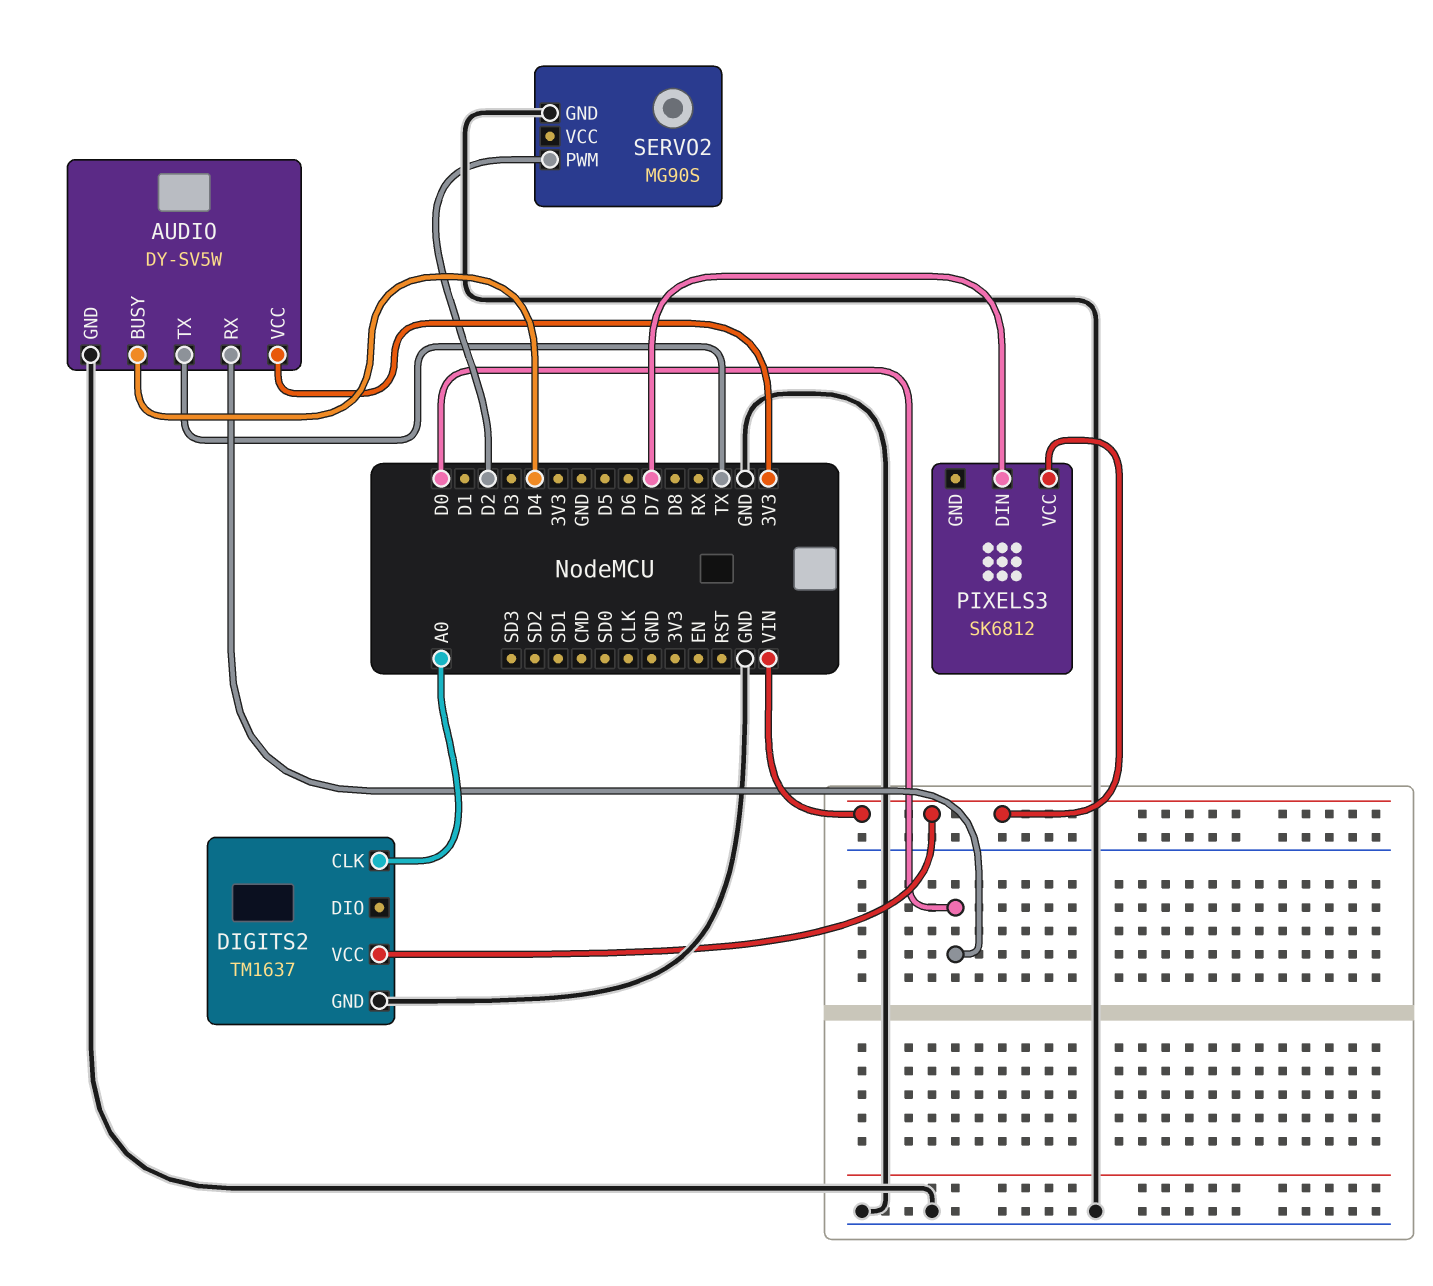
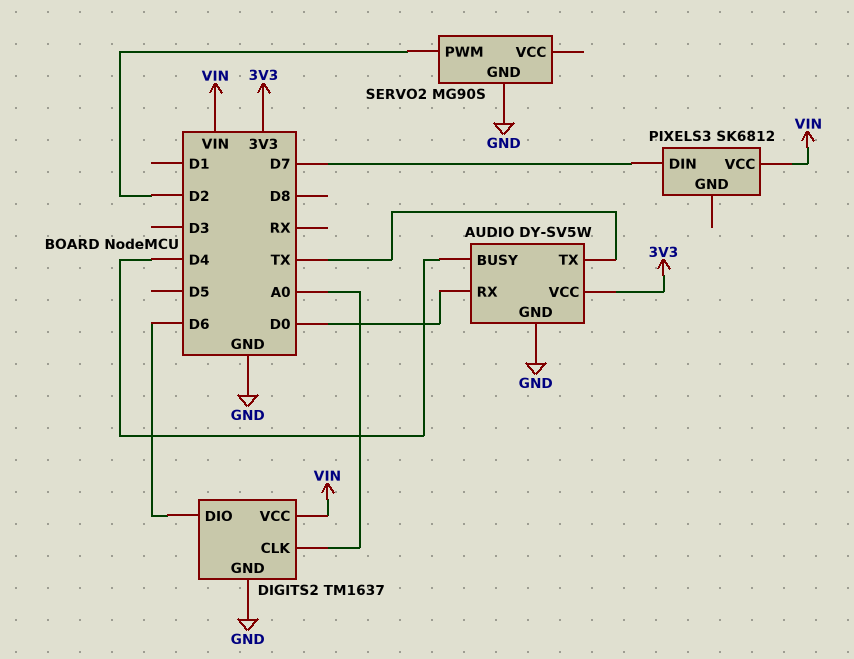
DIGITS2 pin DIO: none -> D6

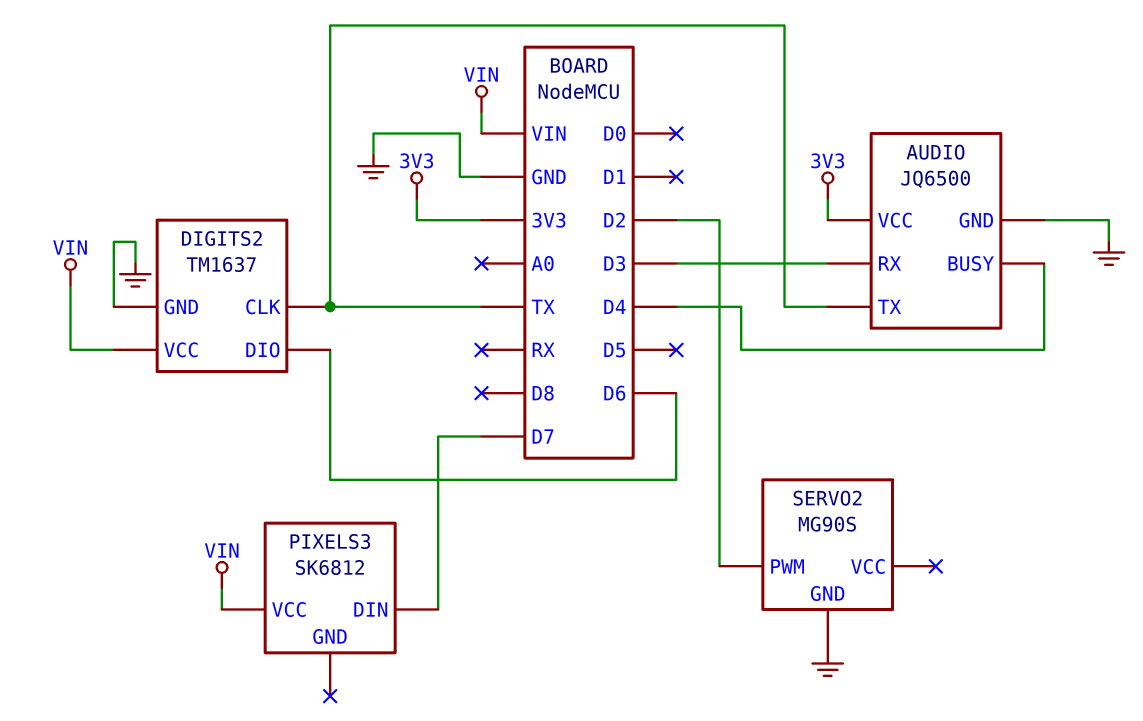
AUDIO: DY-SV5W -> JQ6500
AUDIO pin RX: D0 -> D3
DIGITS2 pin CLK: A0 -> TX

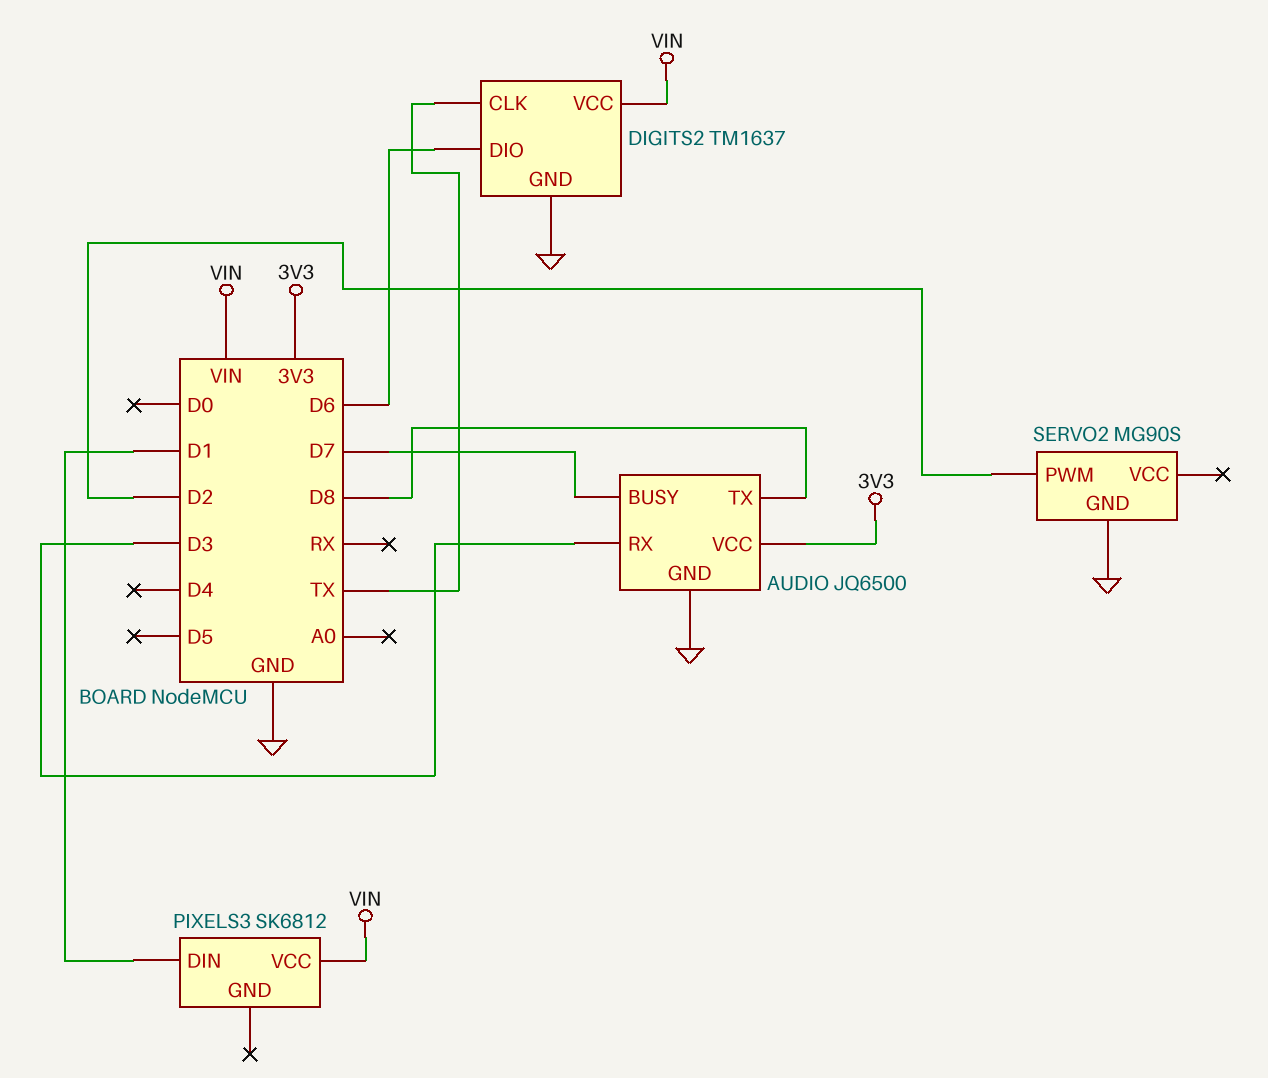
AUDIO pin BUSY: D4 -> D7
AUDIO pin TX: TX -> D8
PIXELS3 pin DIN: D7 -> D1

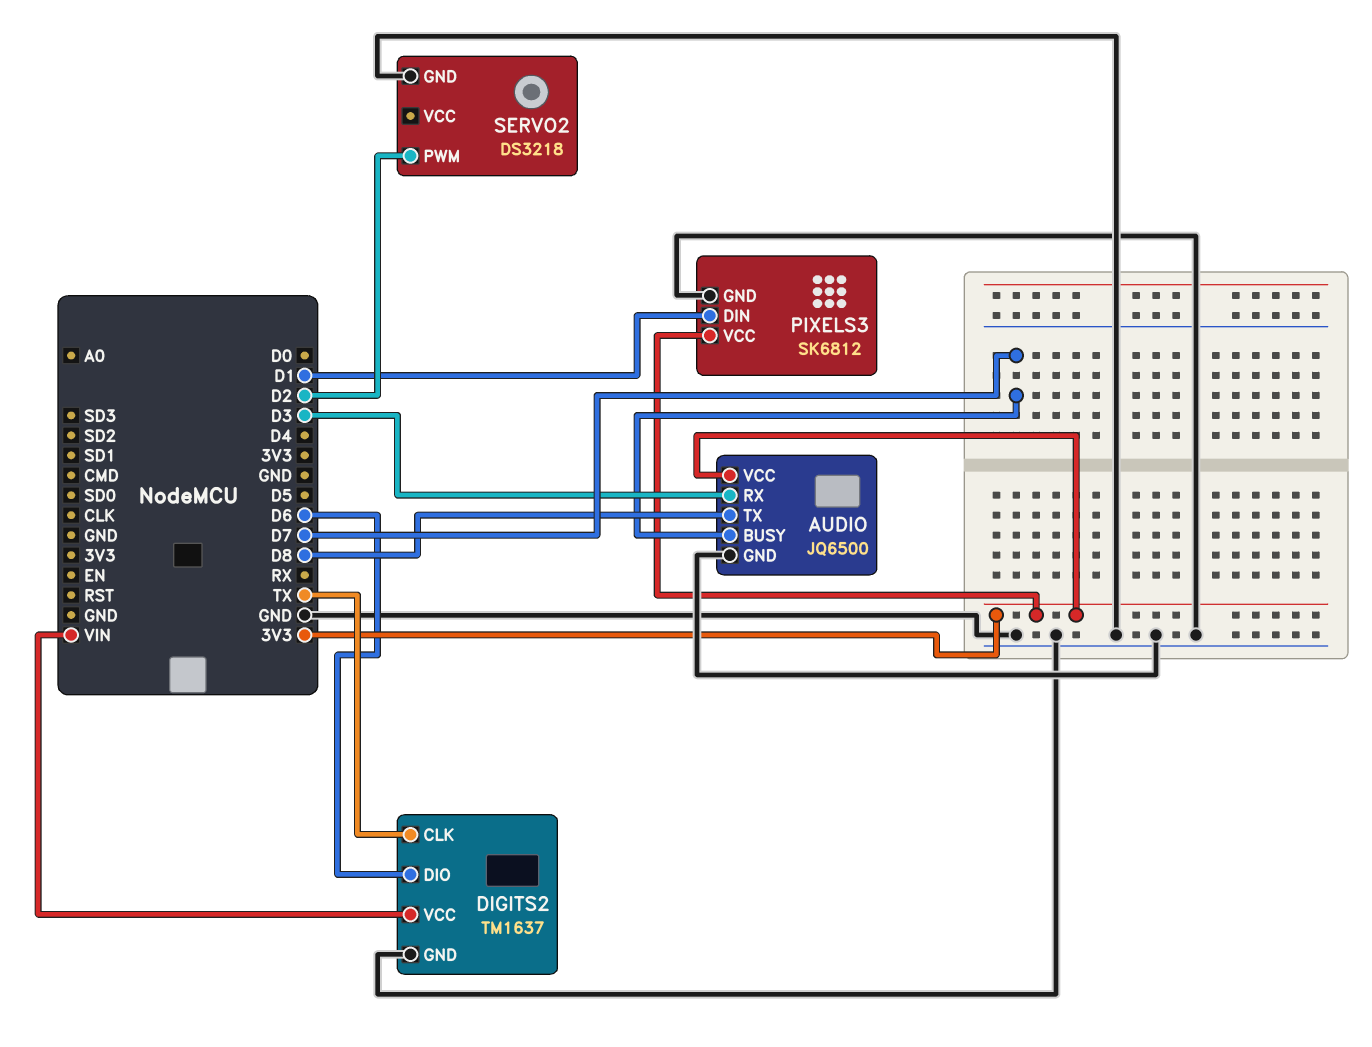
PIXELS3 pin GND: none -> GND
PIXELS3 pin VCC: VIN -> 3V3
SERVO2: MG90S -> DS3218

